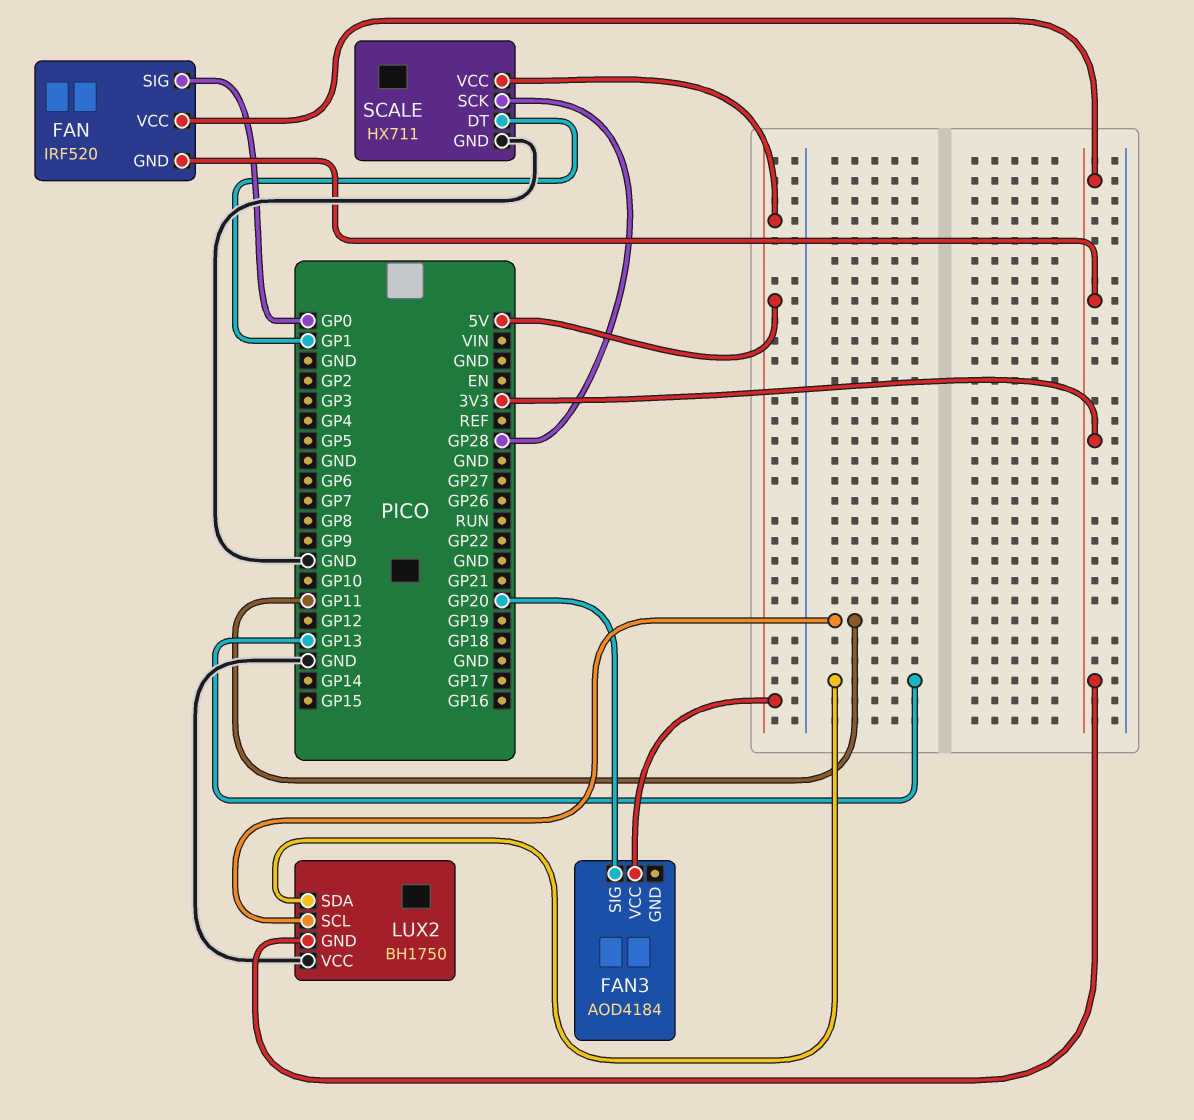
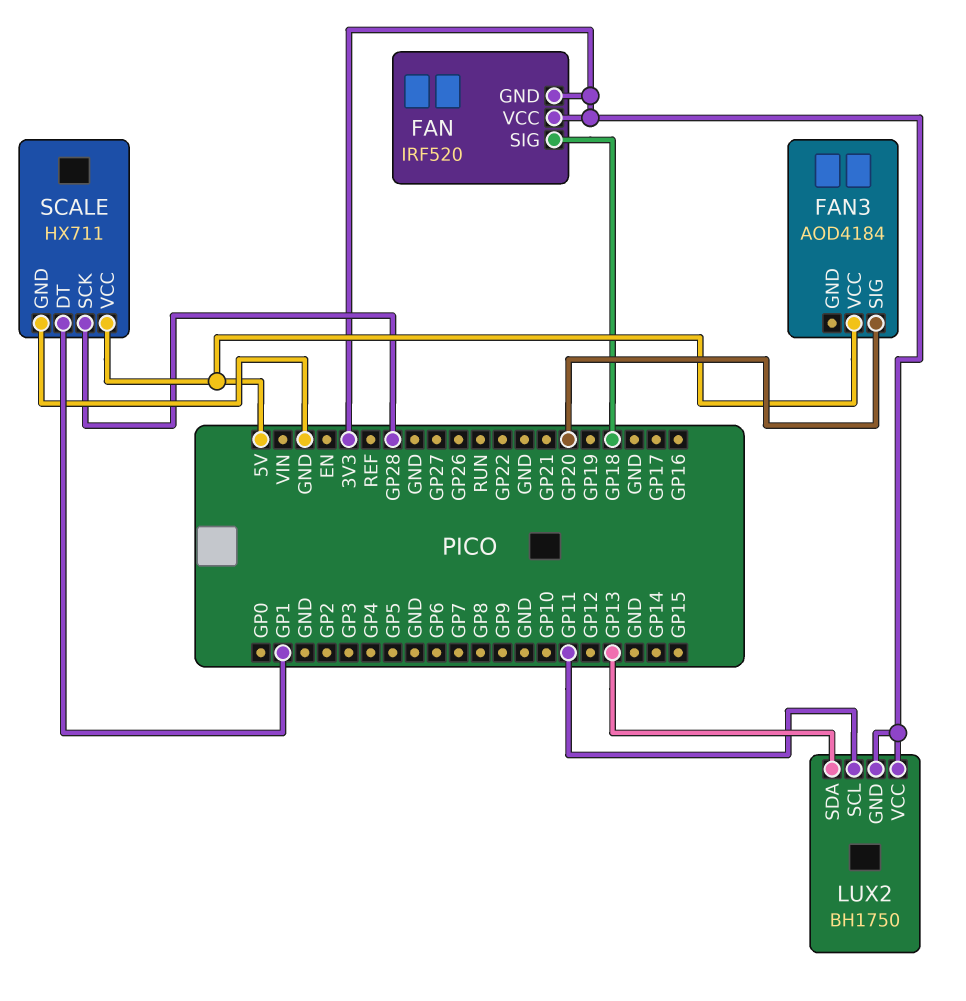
FAN pin SIG: GP0 -> GP18
LUX2 pin VCC: GND -> 3V3

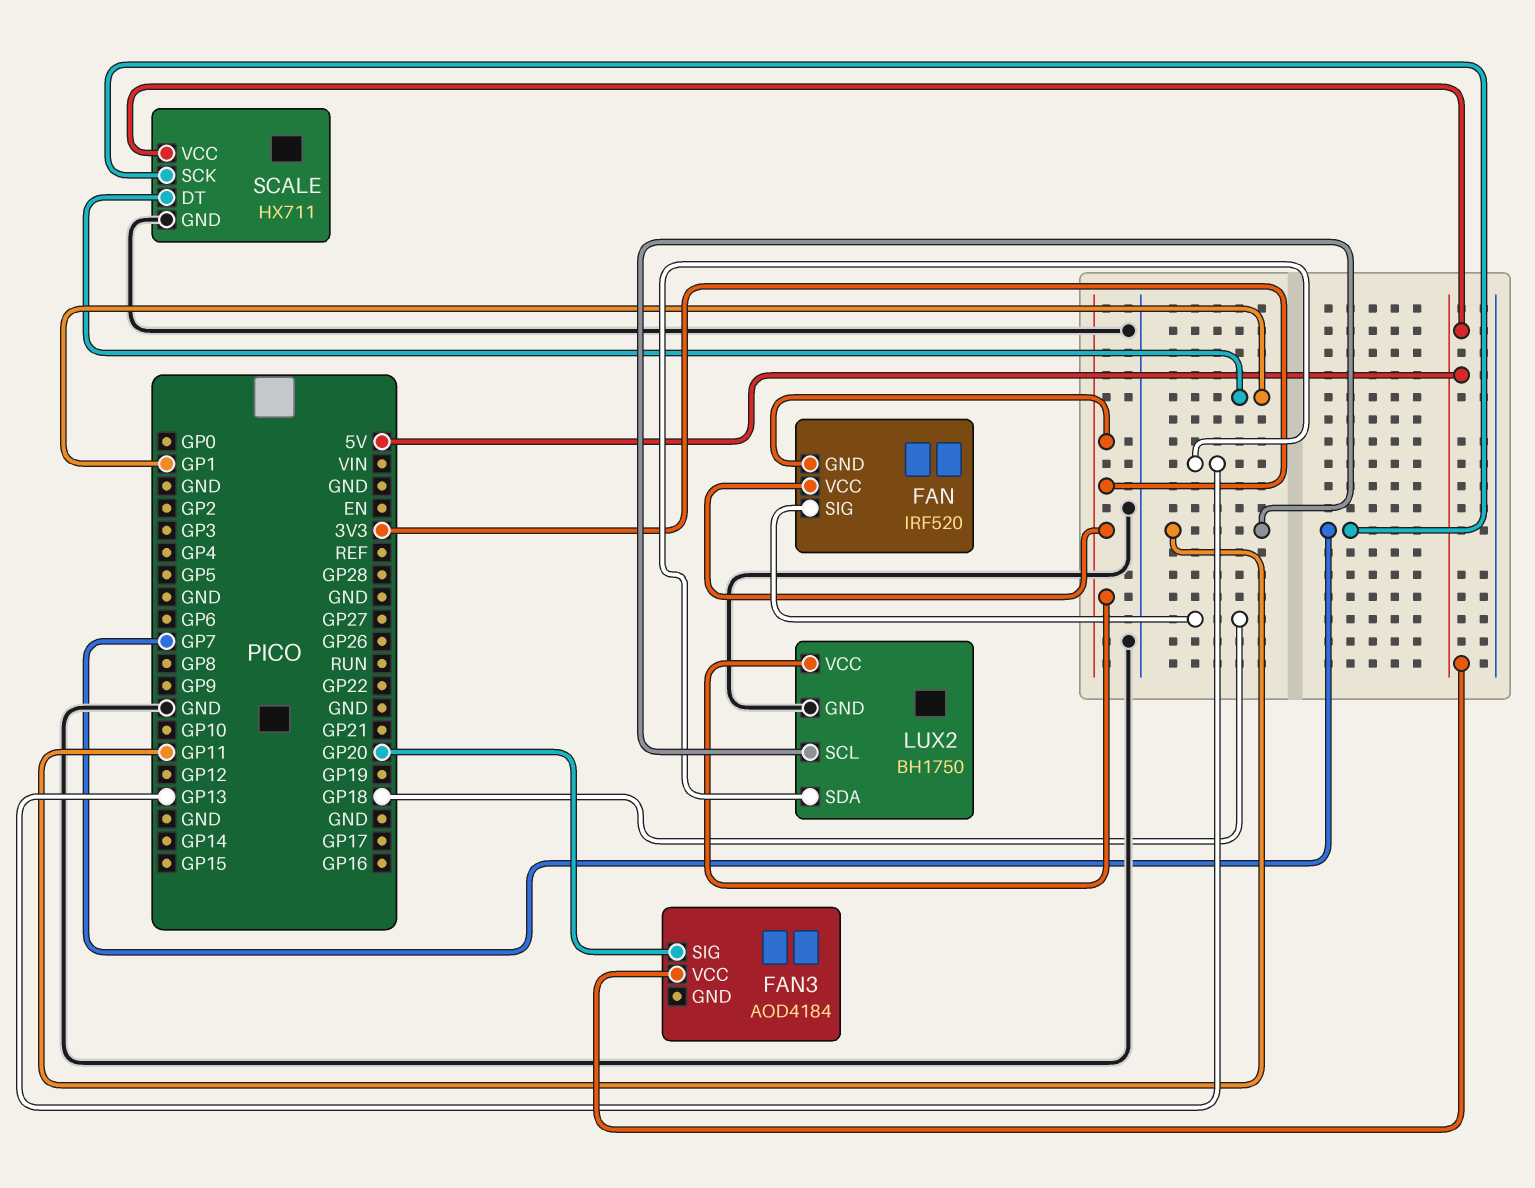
LUX2 pin GND: 3V3 -> GND
SCALE pin SCK: GP28 -> GP7

